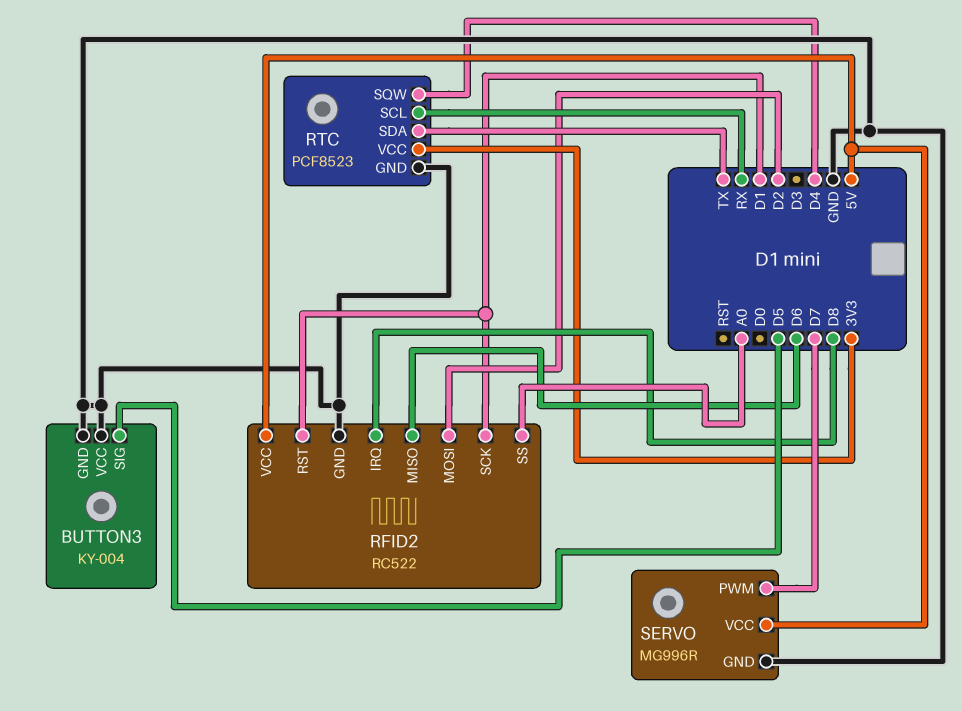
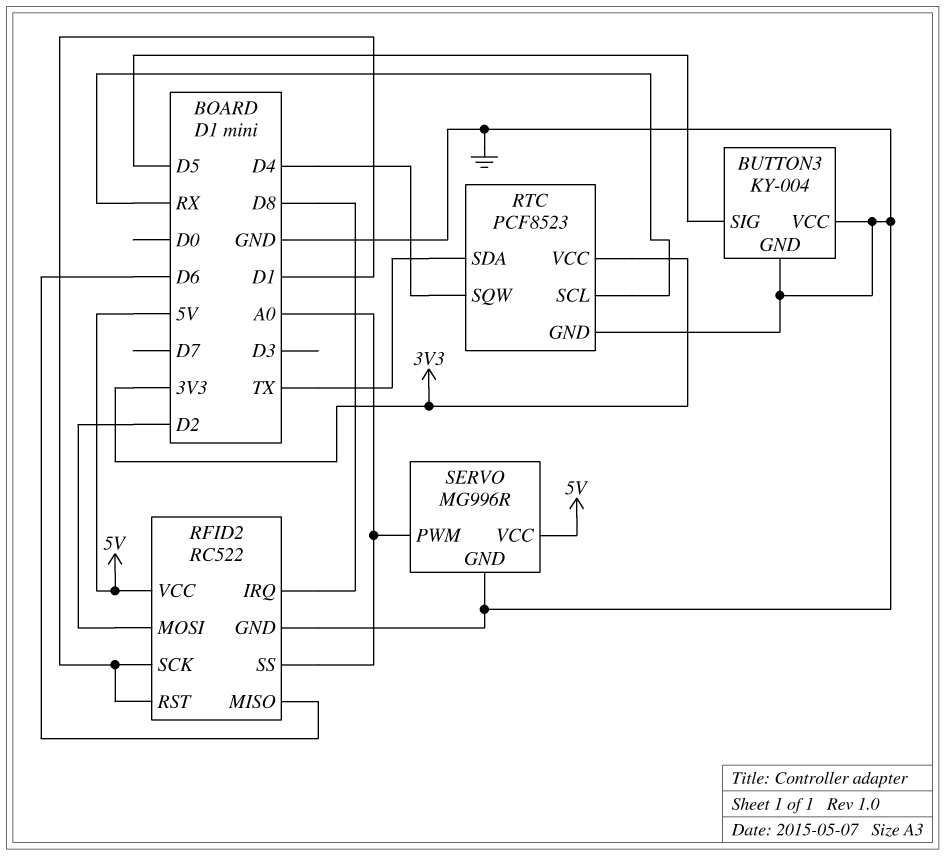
SERVO pin PWM: D7 -> A0

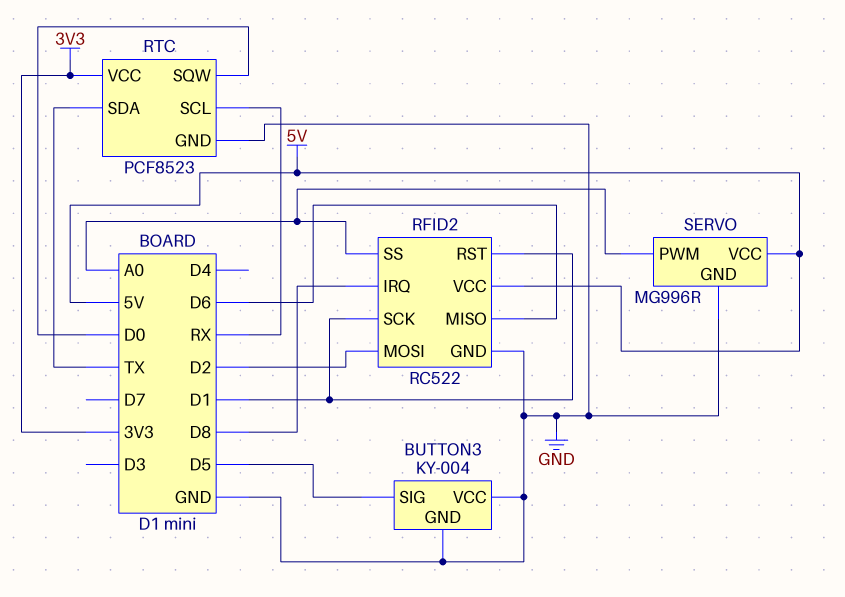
RTC pin SQW: D4 -> D0

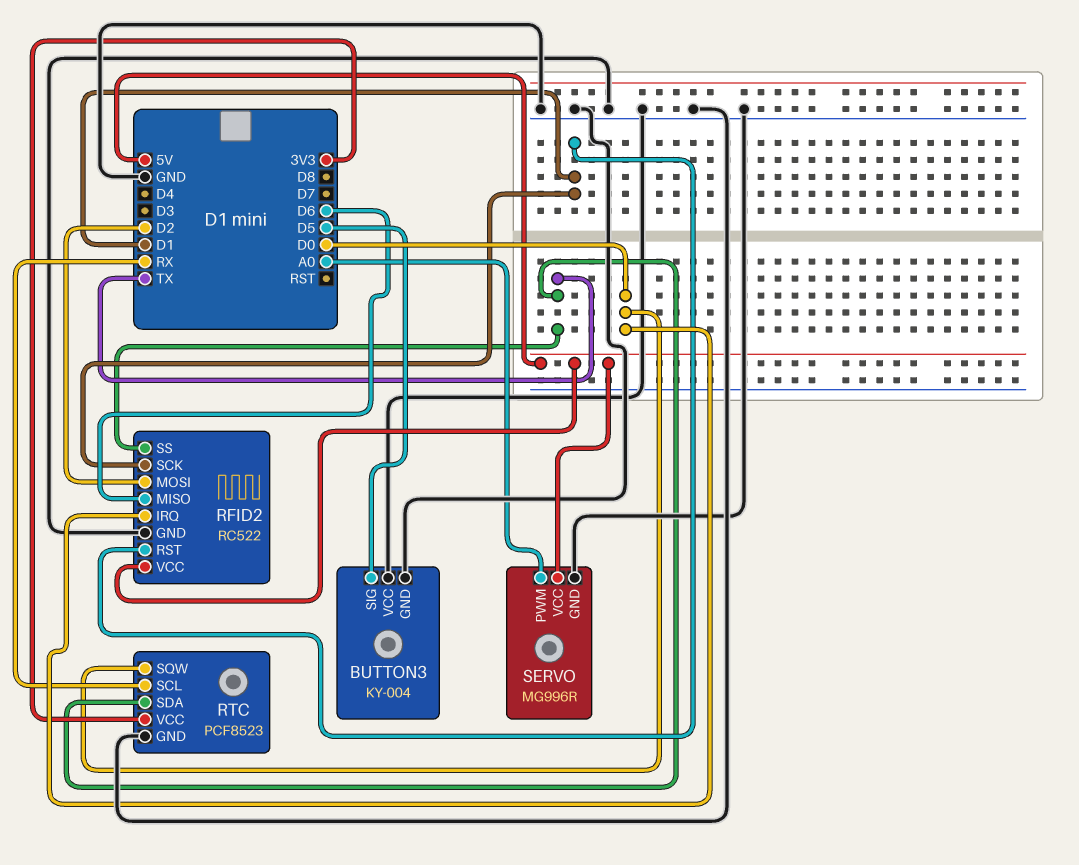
RFID2 pin IRQ: D8 -> D0
RFID2 pin SS: A0 -> TX

